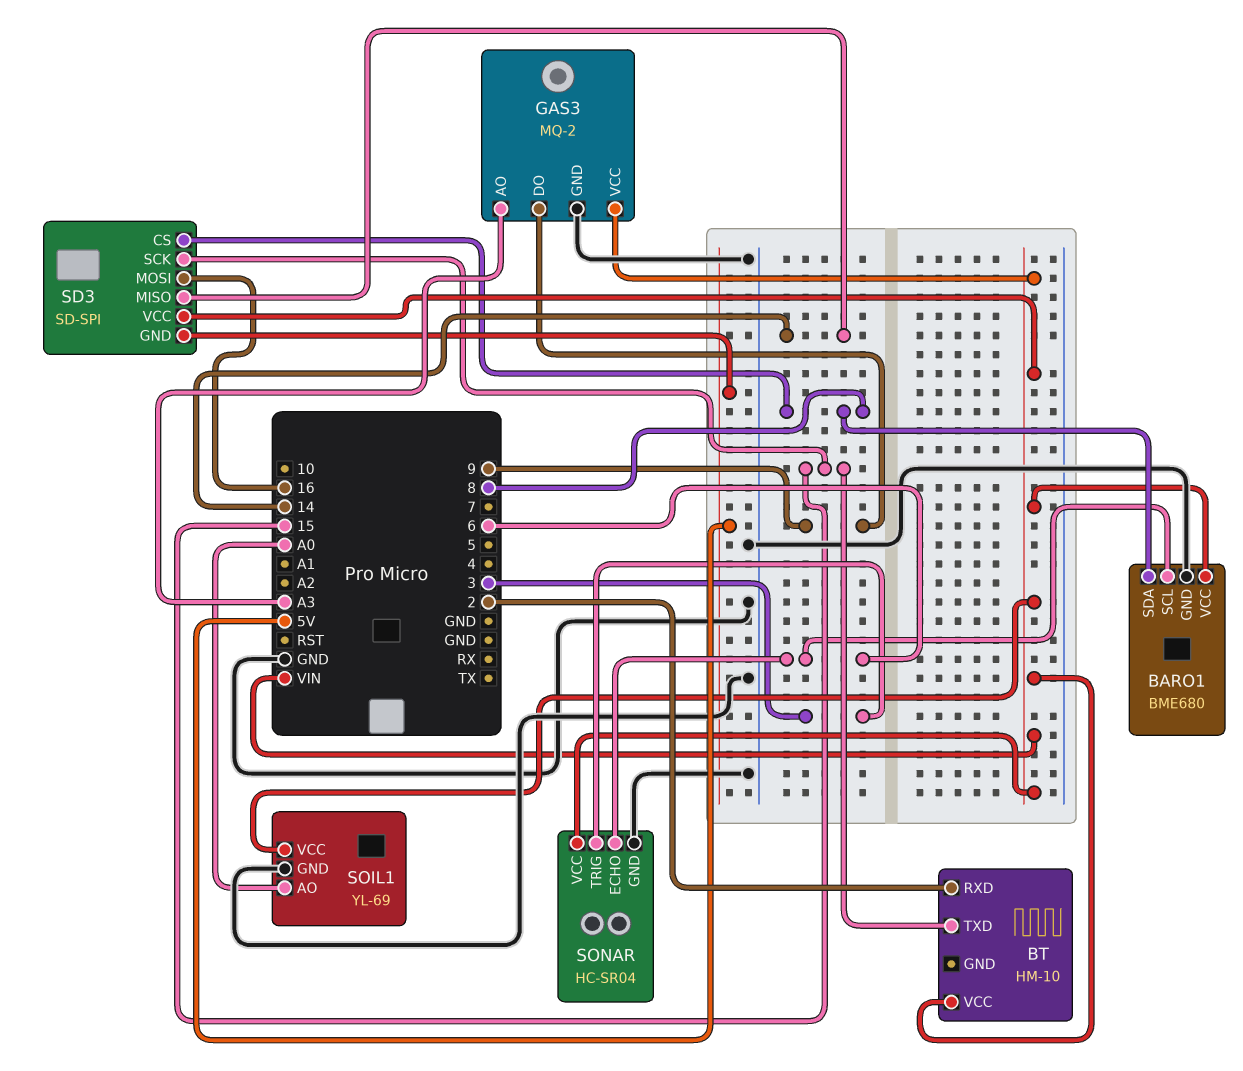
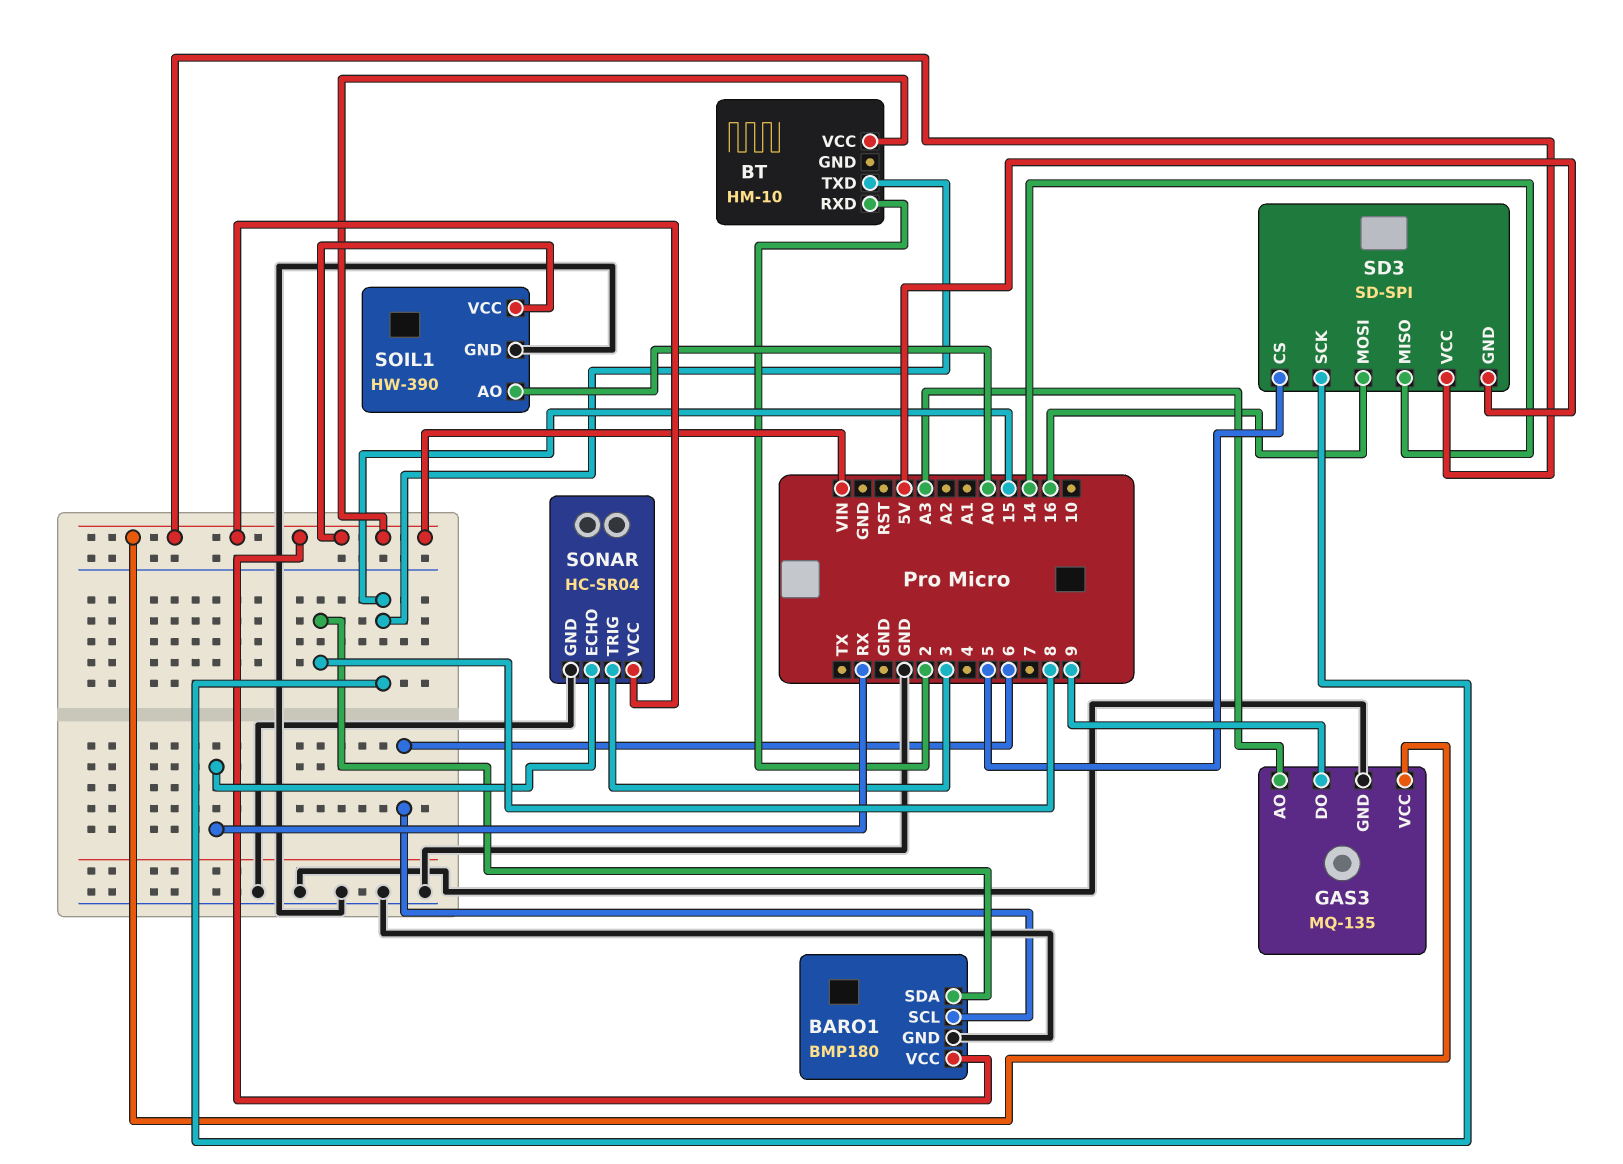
BARO1: BME680 -> BMP180
GAS3: MQ-2 -> MQ-135
SD3 pin CS: 8 -> 5
SOIL1: YL-69 -> HW-390
SONAR pin ECHO: 6 -> RX

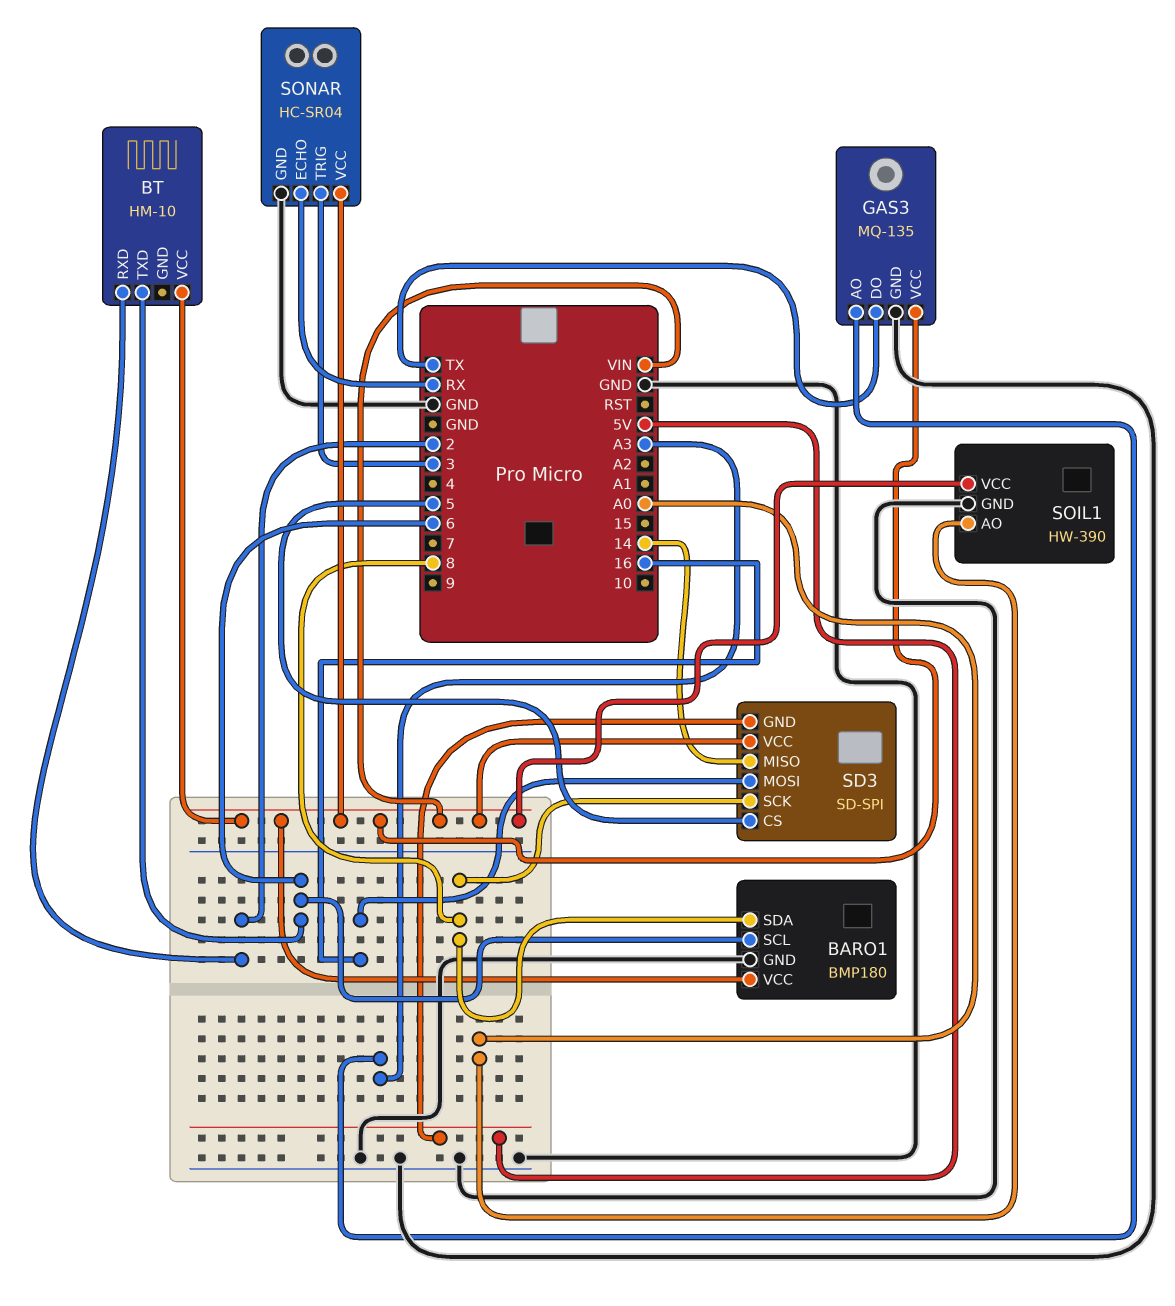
BT pin TXD: 15 -> 6
GAS3 pin DO: 9 -> TX
SD3 pin SCK: 15 -> 8

